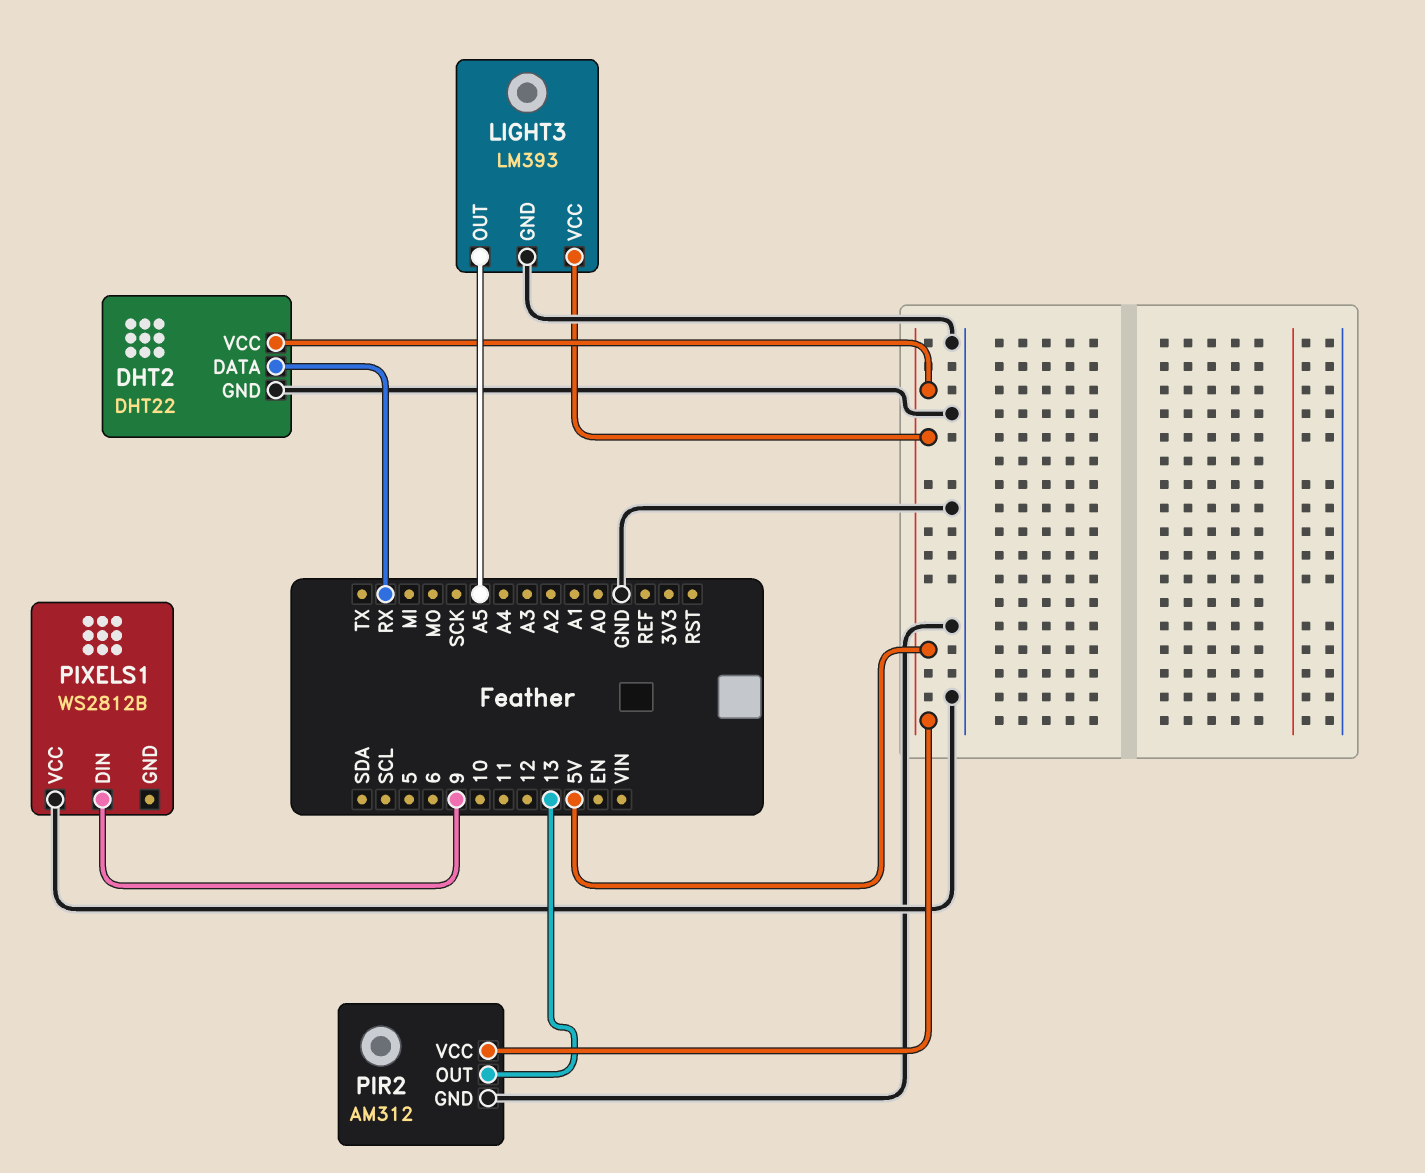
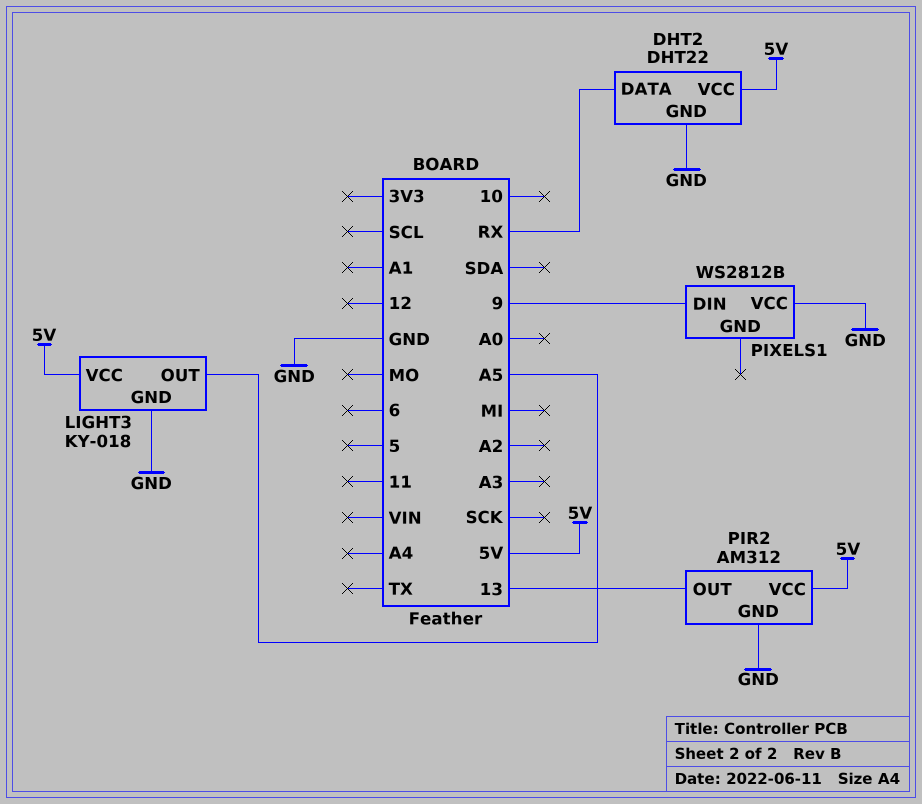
LIGHT3: LM393 -> KY-018

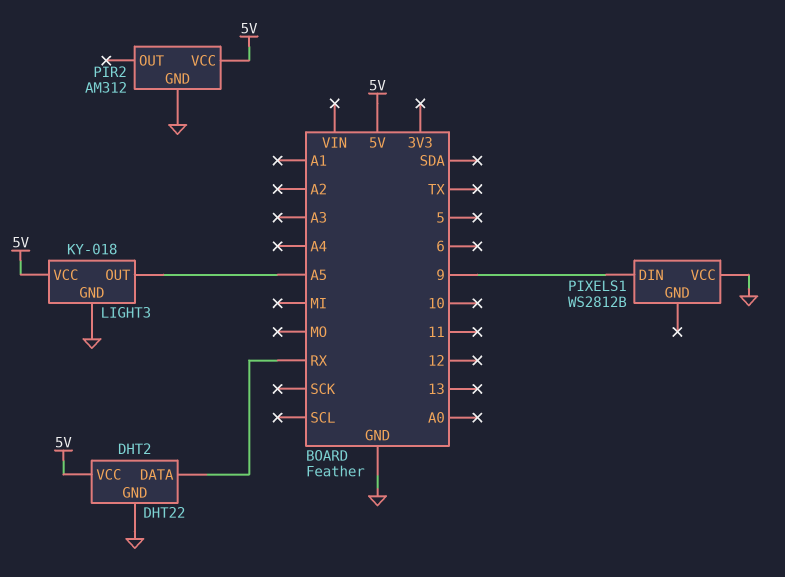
PIR2 pin OUT: 13 -> none

